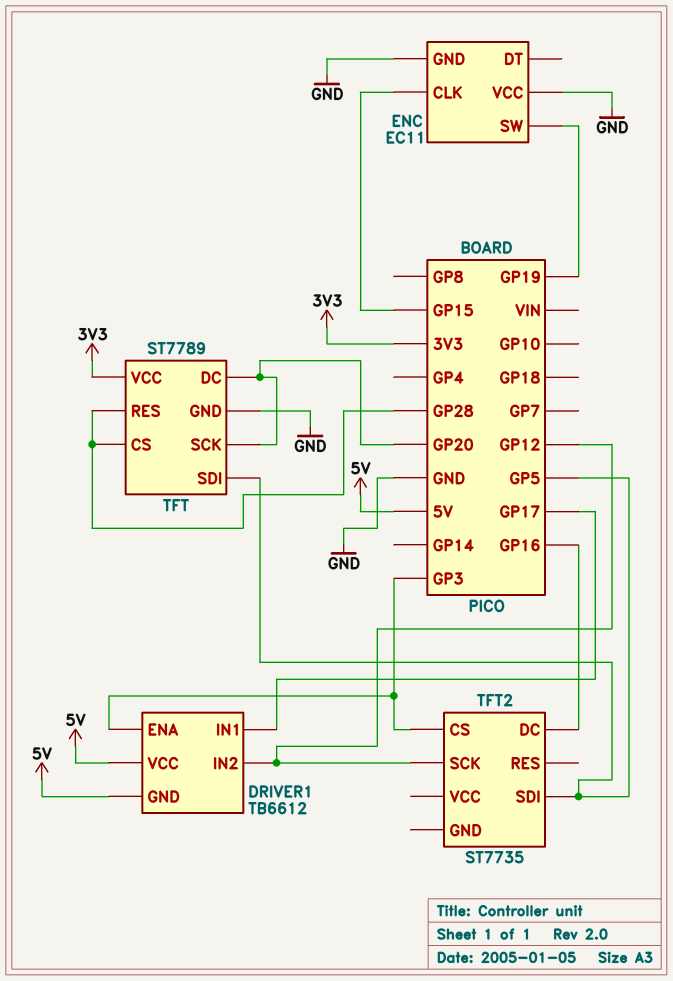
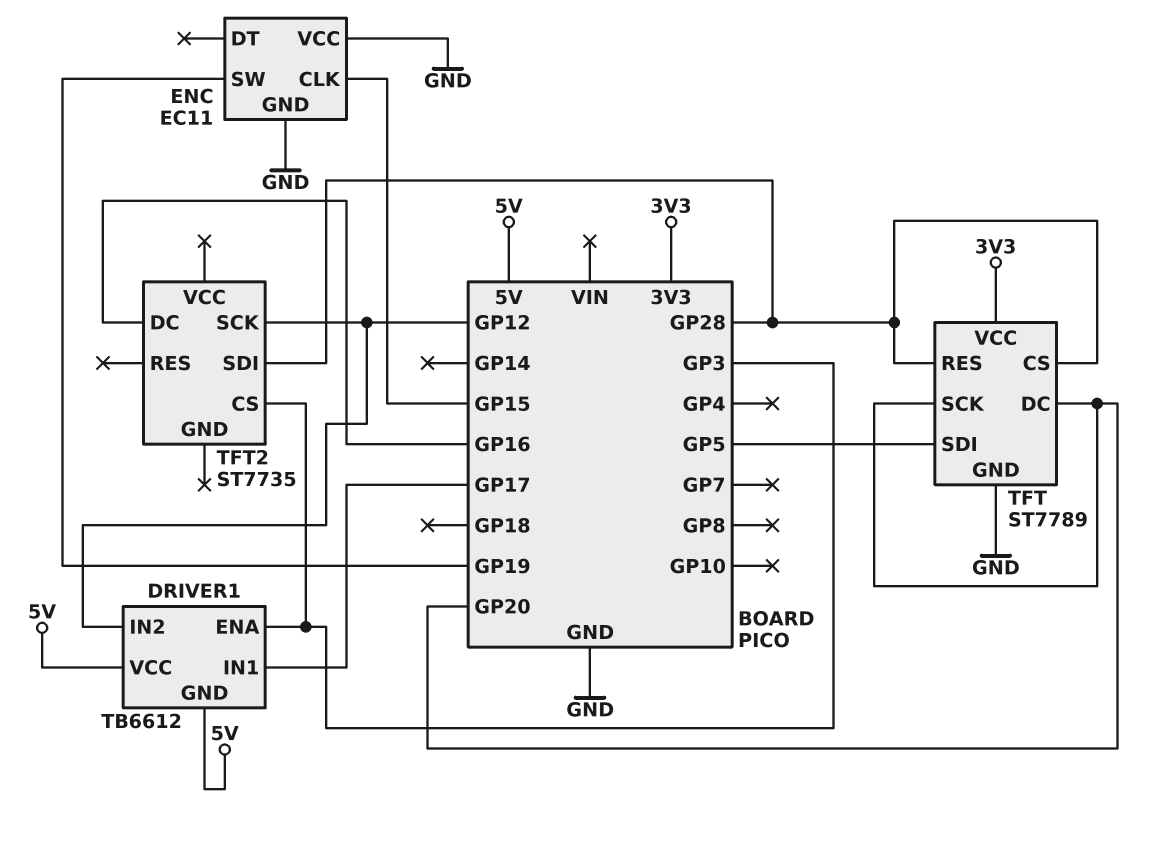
TFT2 pin SDI: GP5 -> GP28

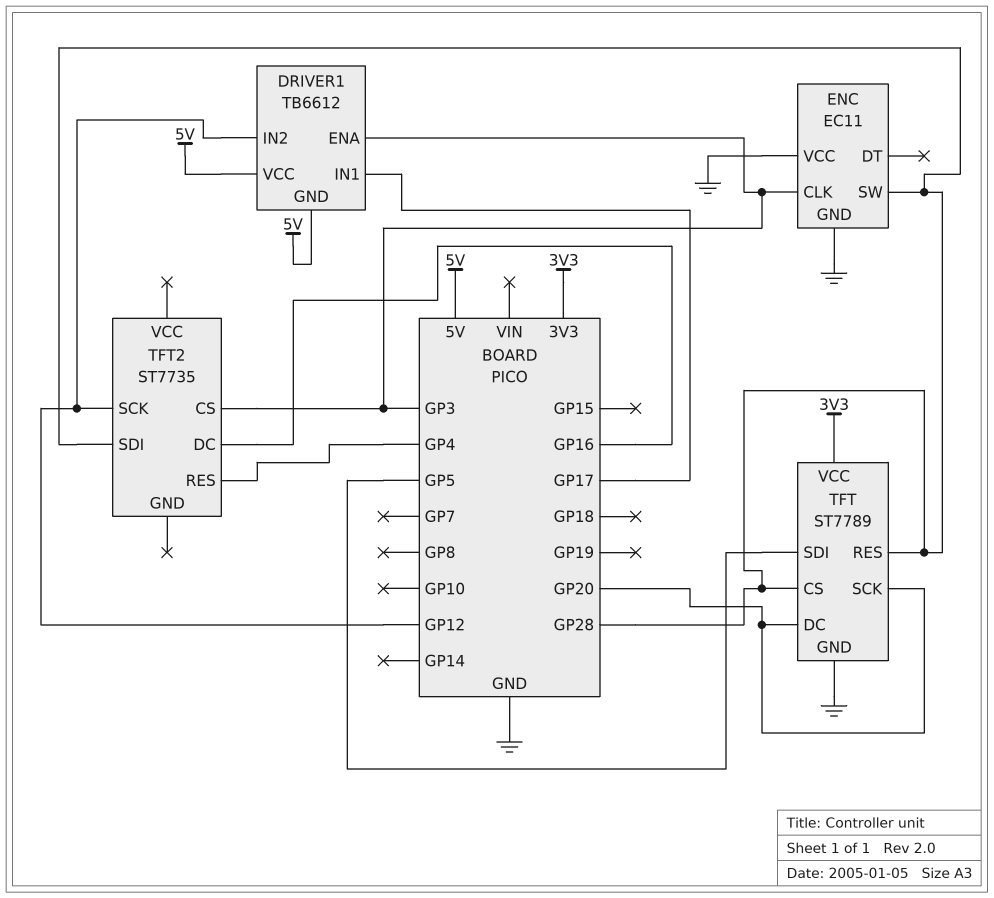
ENC pin CLK: GP15 -> GP3
ENC pin SW: GP19 -> GP28
TFT2 pin RES: none -> GP4

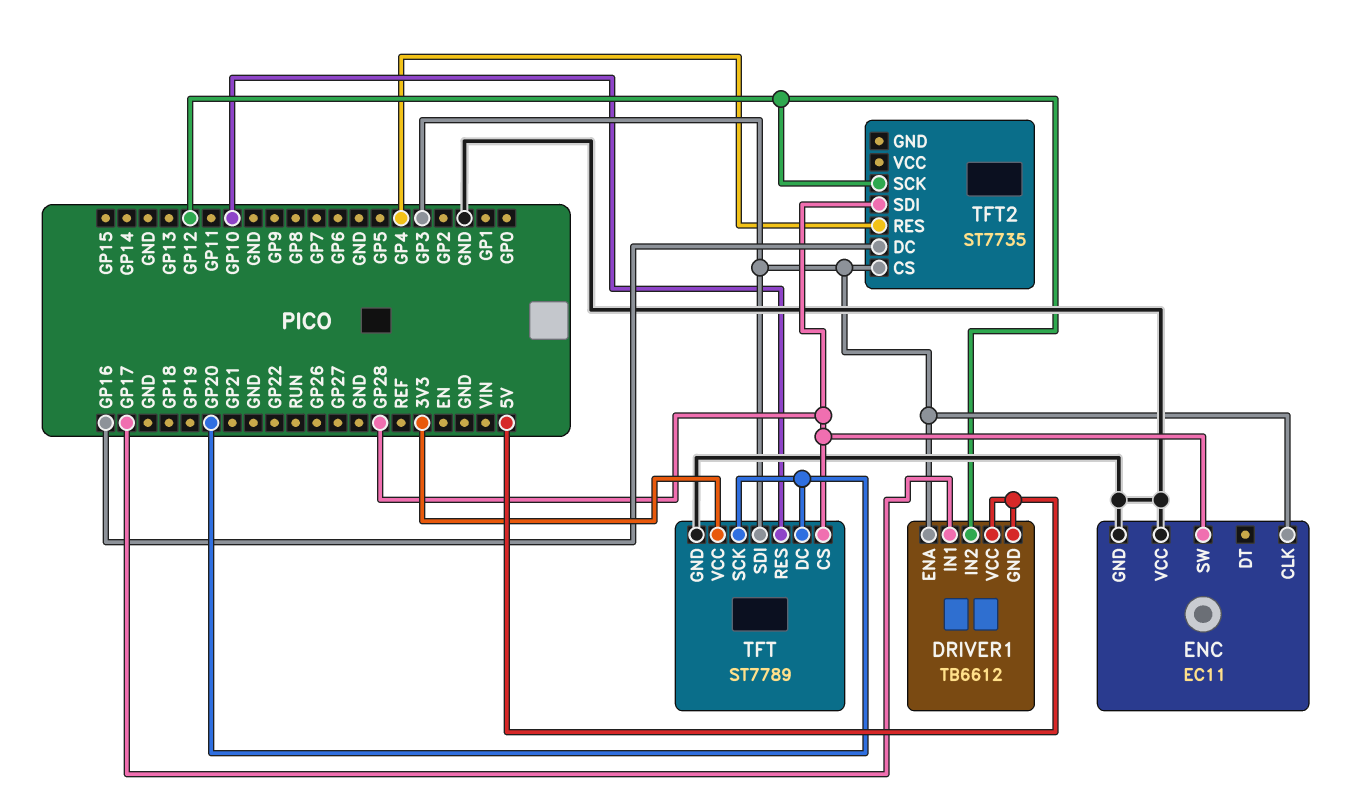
TFT pin RES: GP28 -> GP10
TFT pin SDI: GP5 -> GP3

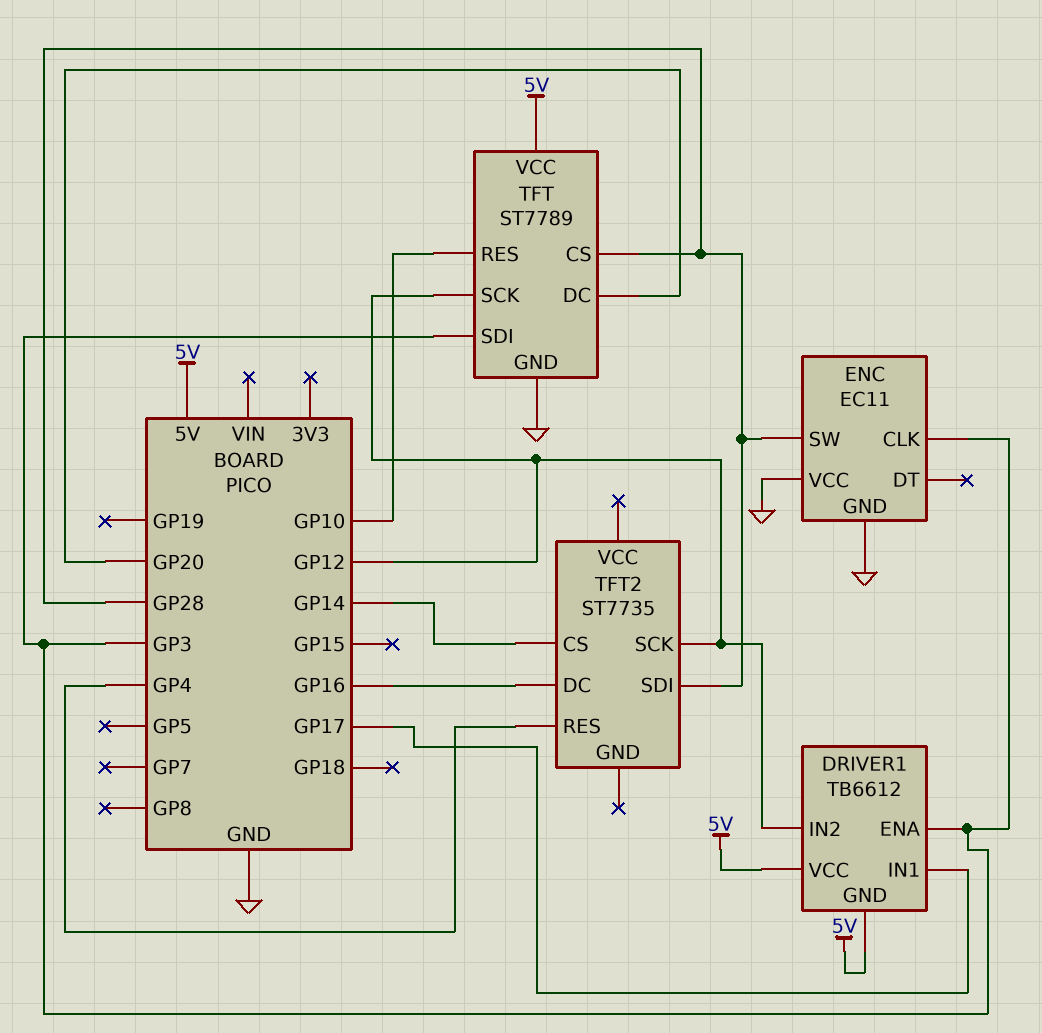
TFT pin SCK: GP20 -> GP12
TFT pin VCC: 3V3 -> 5V
TFT2 pin CS: GP3 -> GP14

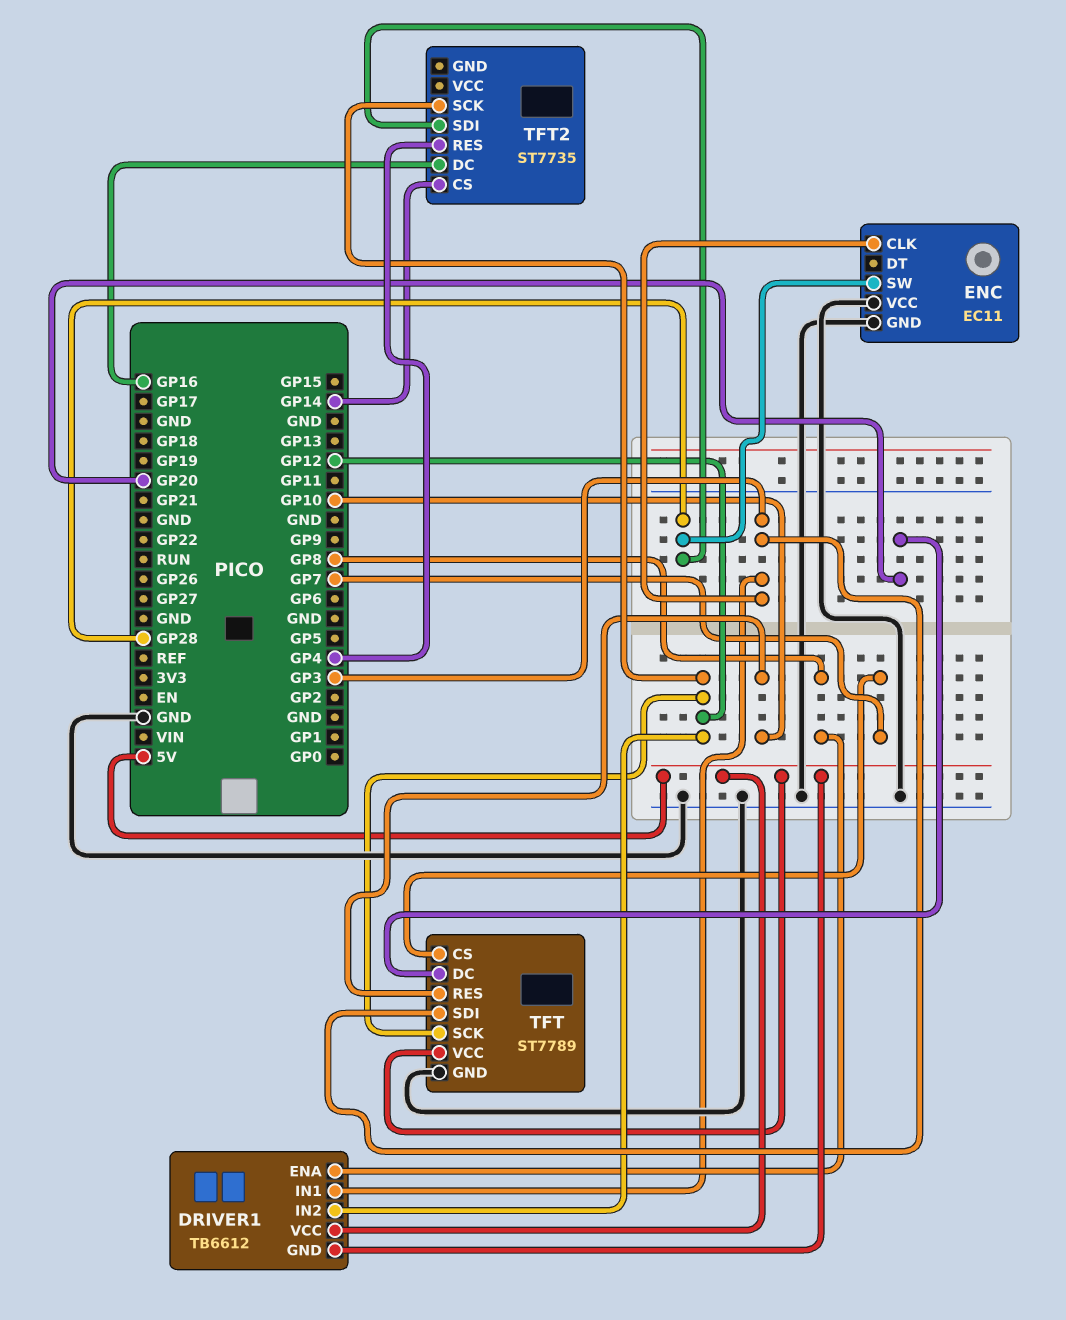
DRIVER1 pin ENA: GP3 -> GP8
DRIVER1 pin IN1: GP17 -> GP3
TFT pin CS: GP28 -> GP7

